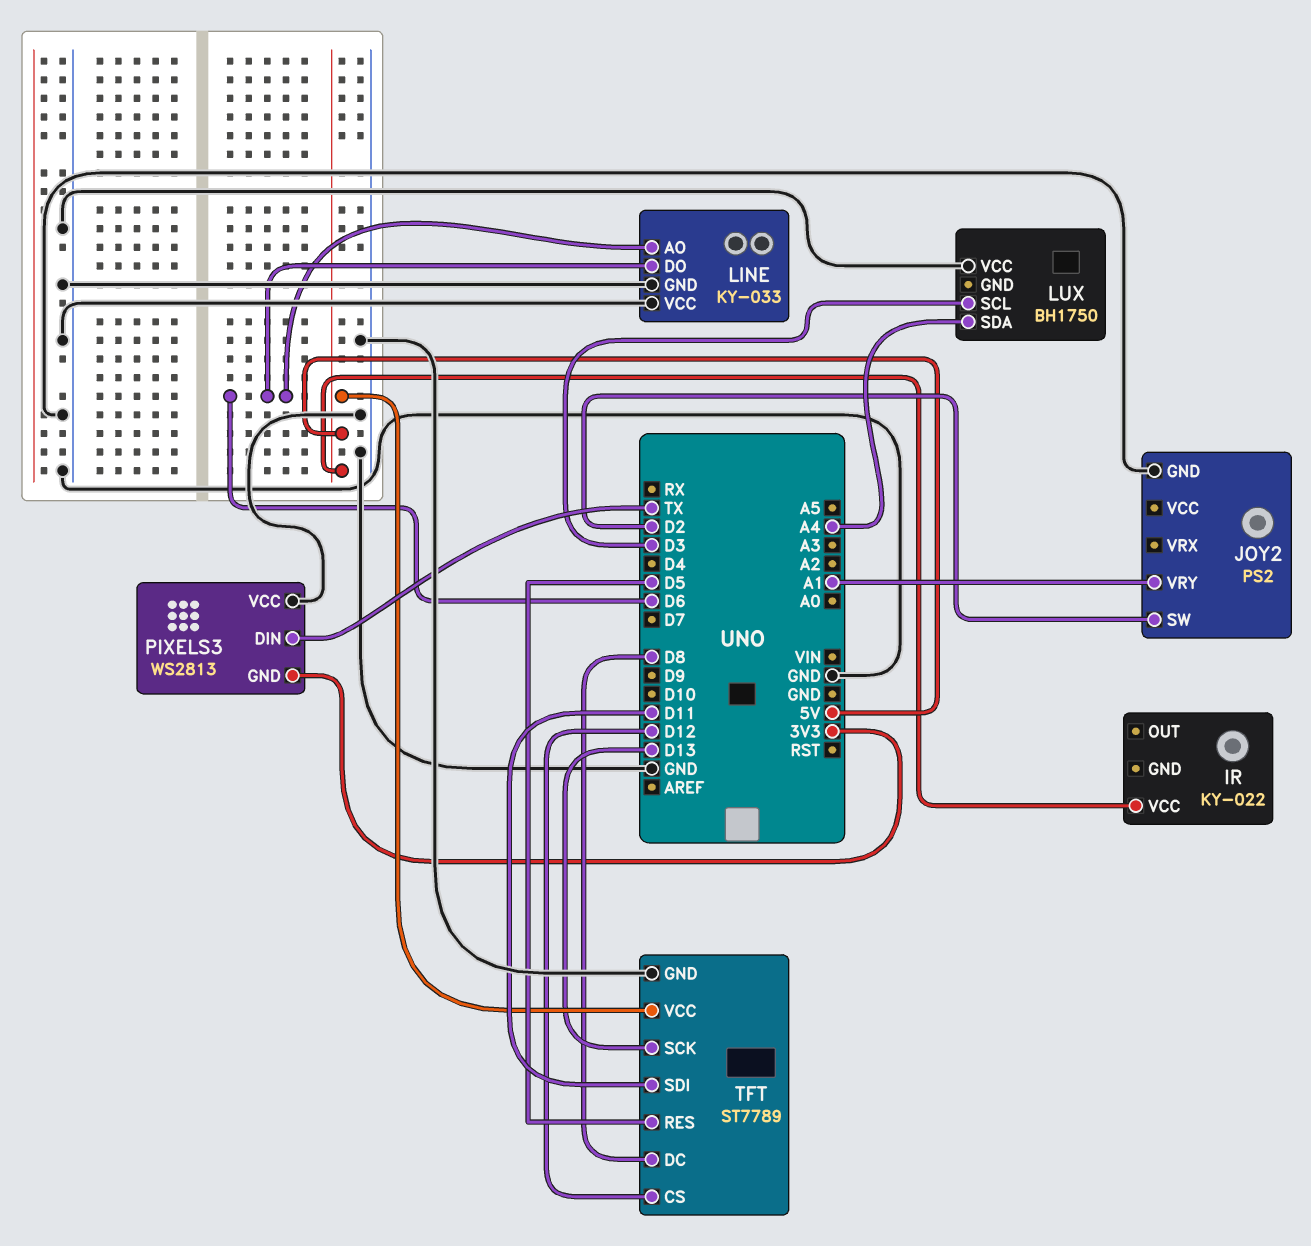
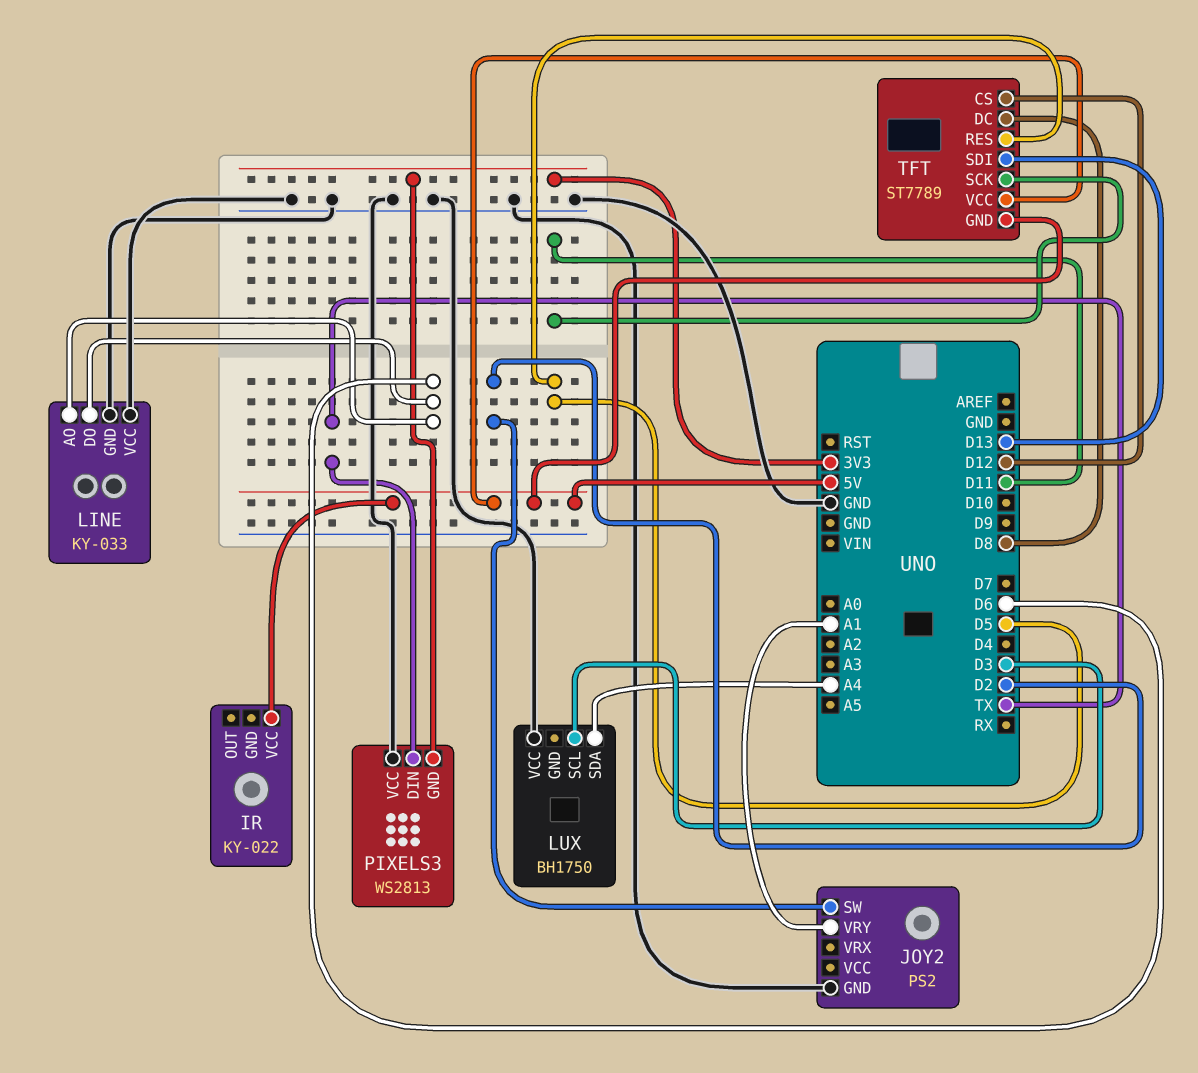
TFT pin GND: GND -> 5V
TFT pin SCK: D13 -> D11
TFT pin SDI: D11 -> D13

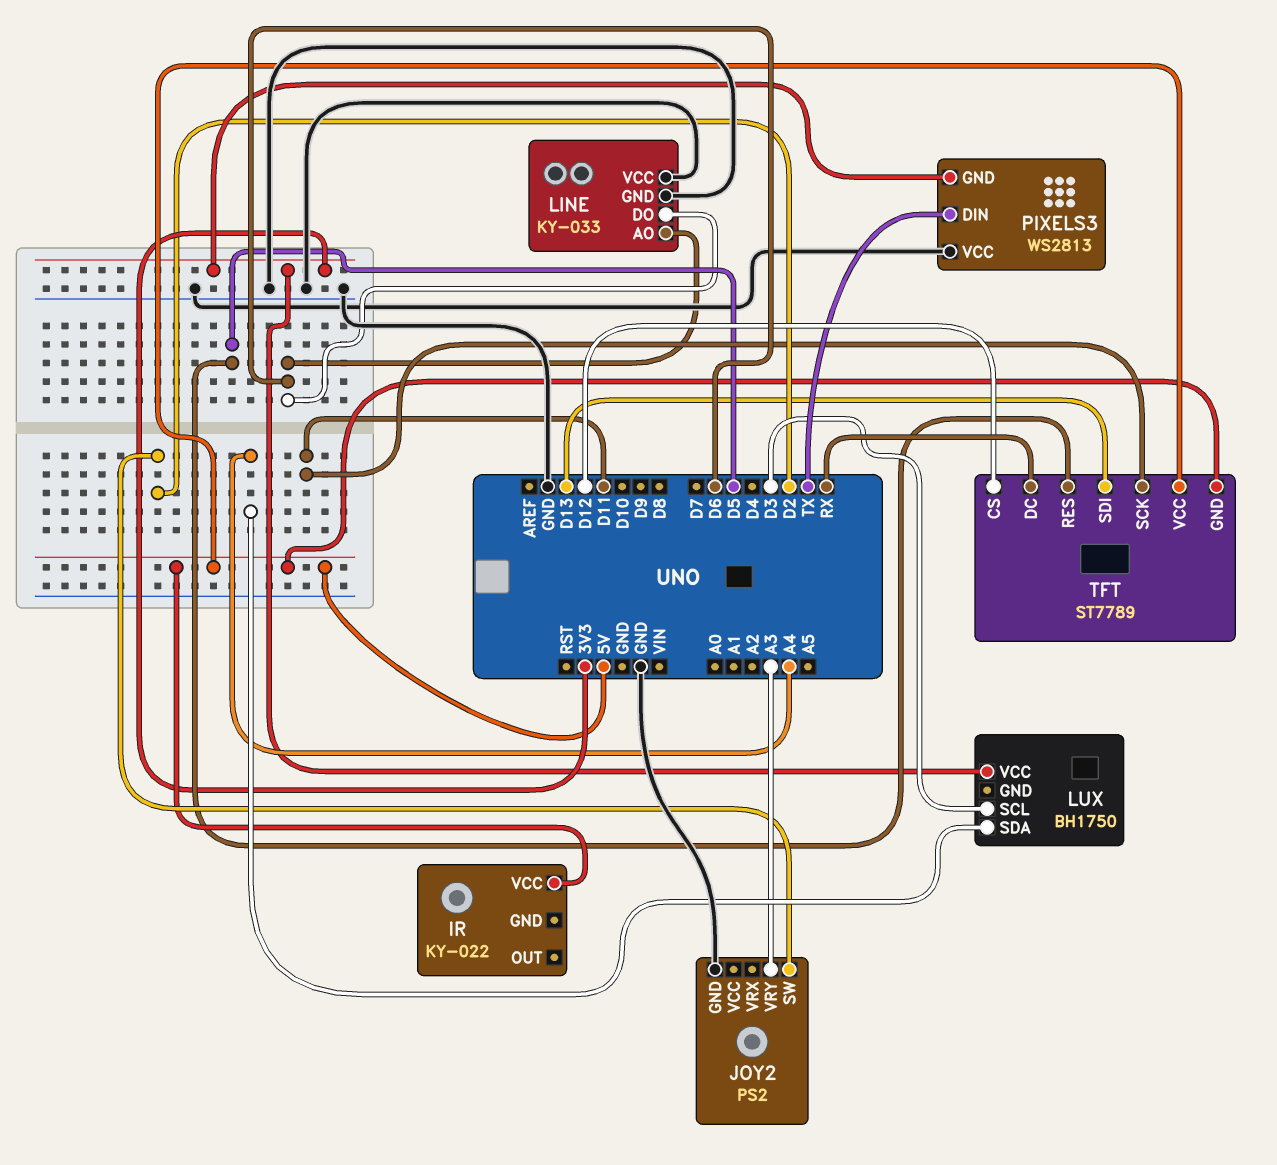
JOY2 pin VRY: A1 -> A3
LUX pin VCC: GND -> 3V3
TFT pin DC: D8 -> RX

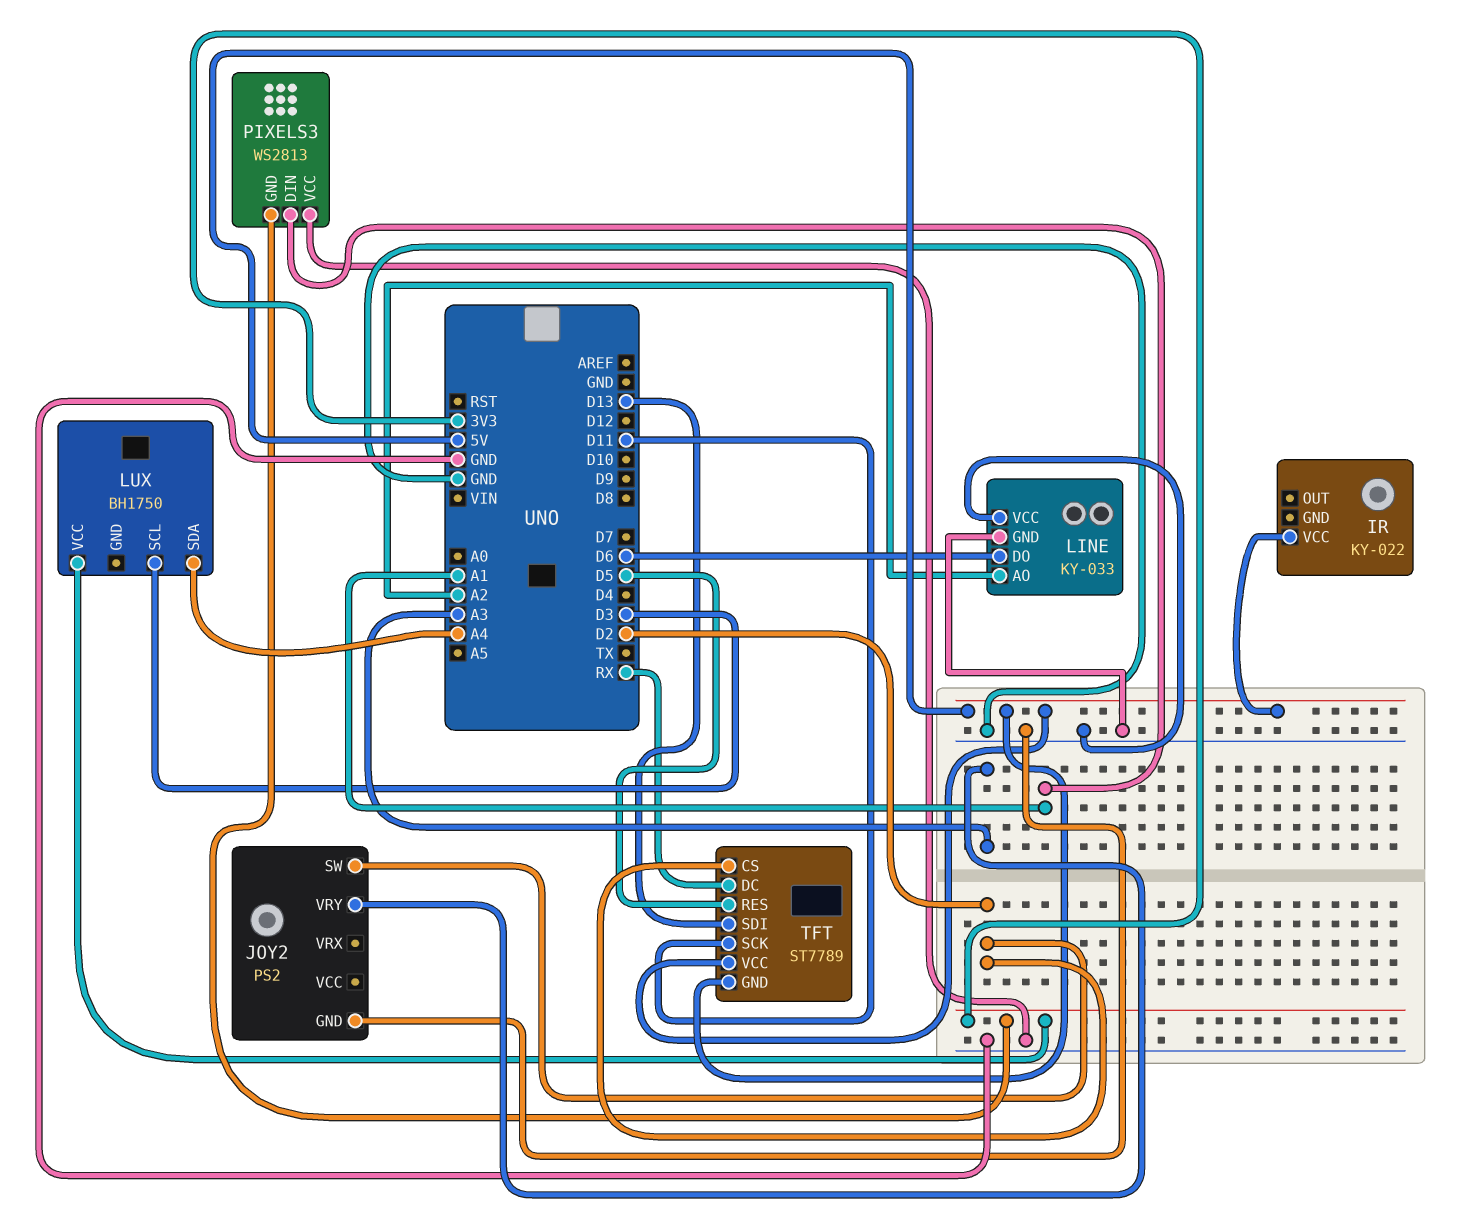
LINE pin AO: D6 -> A2
PIXELS3 pin DIN: TX -> A1
TFT pin CS: D12 -> D2

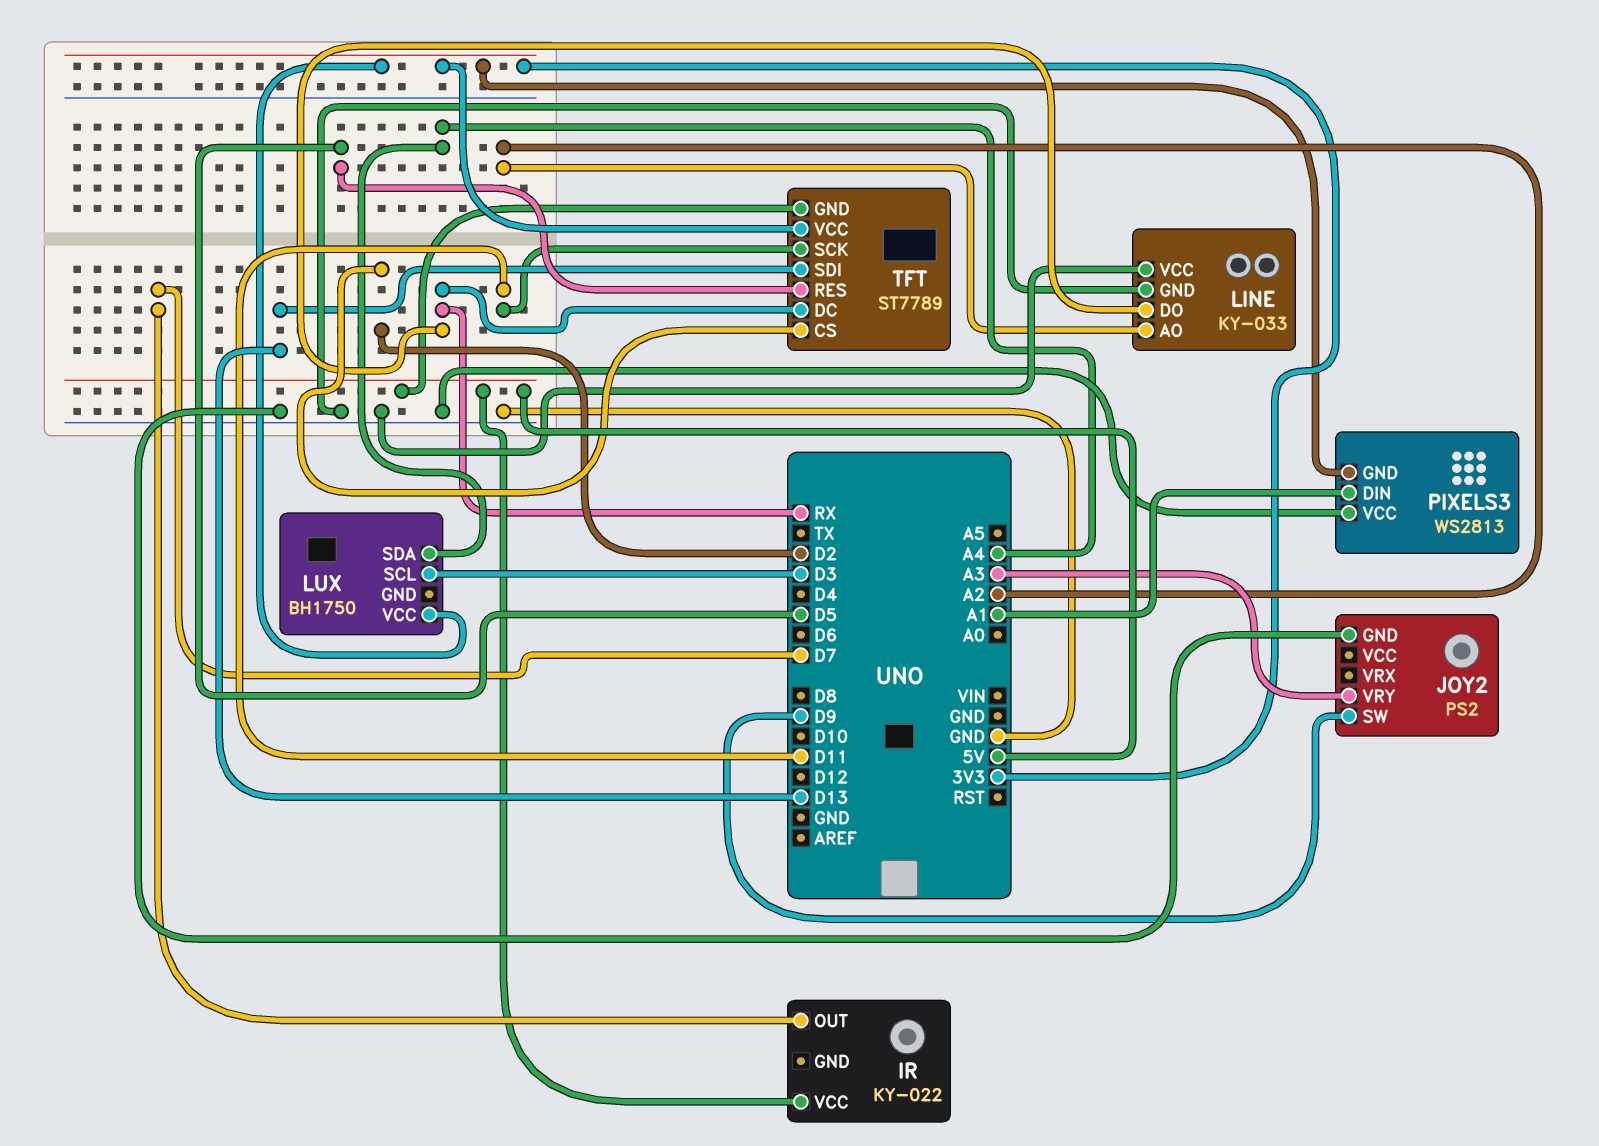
IR pin OUT: none -> D7
JOY2 pin SW: D2 -> D9
LINE pin DO: D6 -> RX
TFT pin VCC: 5V -> 3V3

